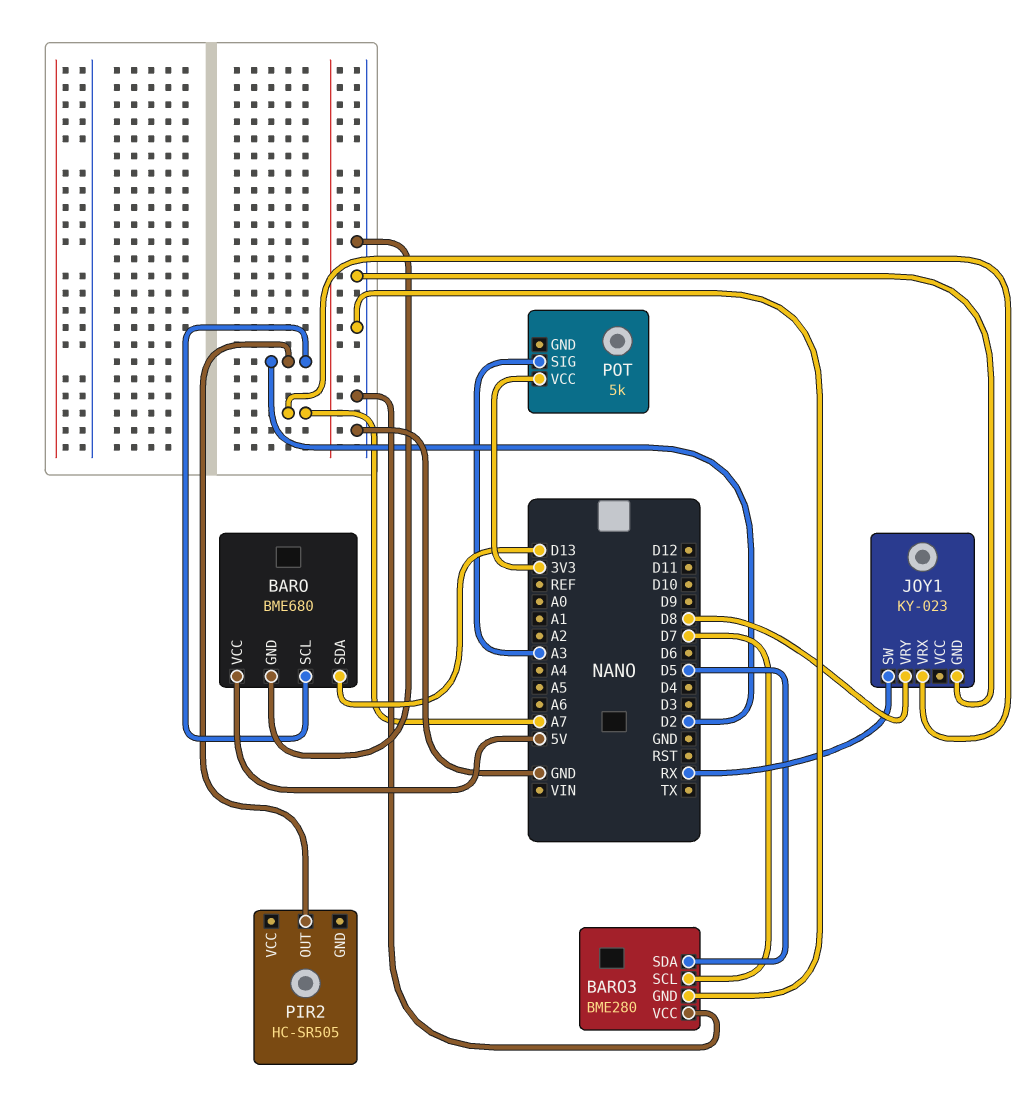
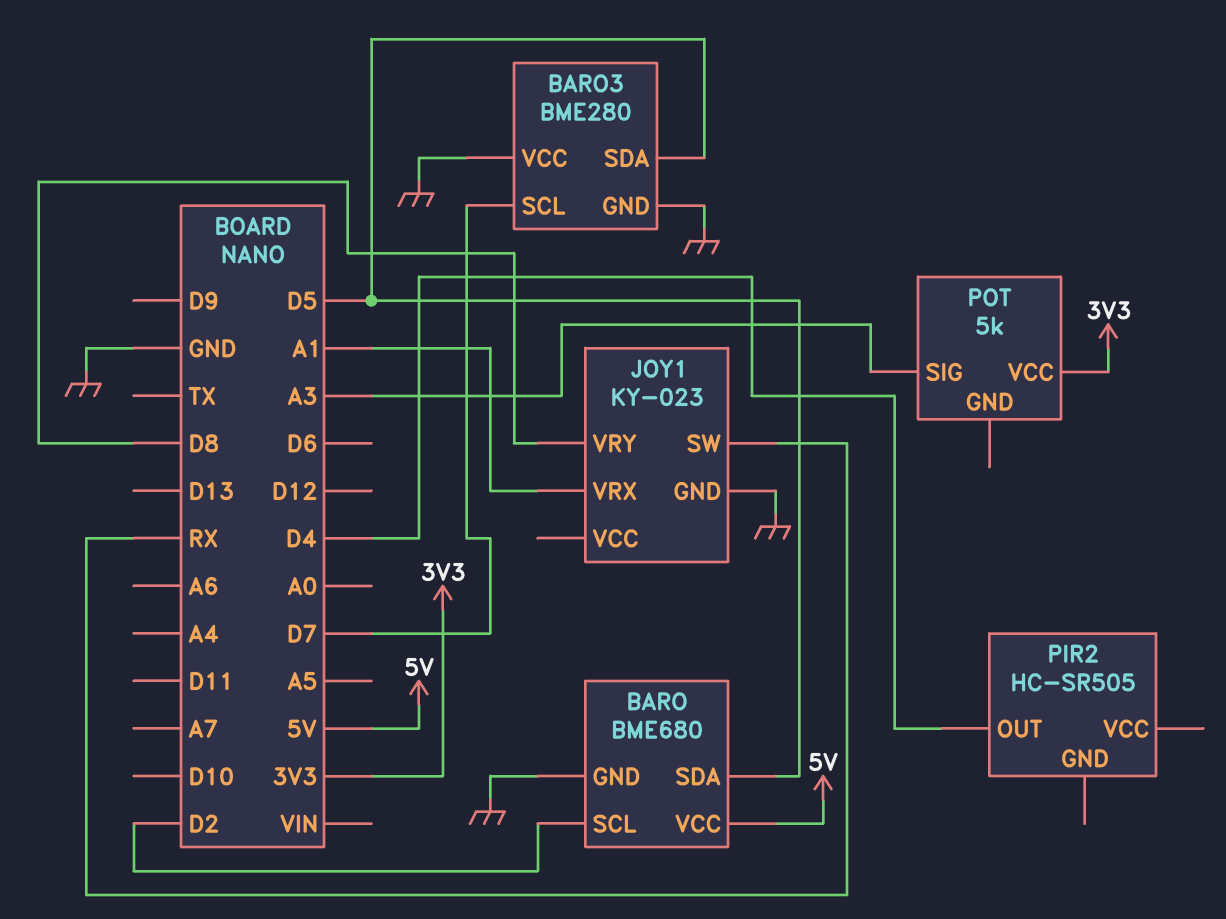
BARO pin SDA: D13 -> D5
JOY1 pin VRX: A7 -> A1
PIR2 pin OUT: D2 -> D4

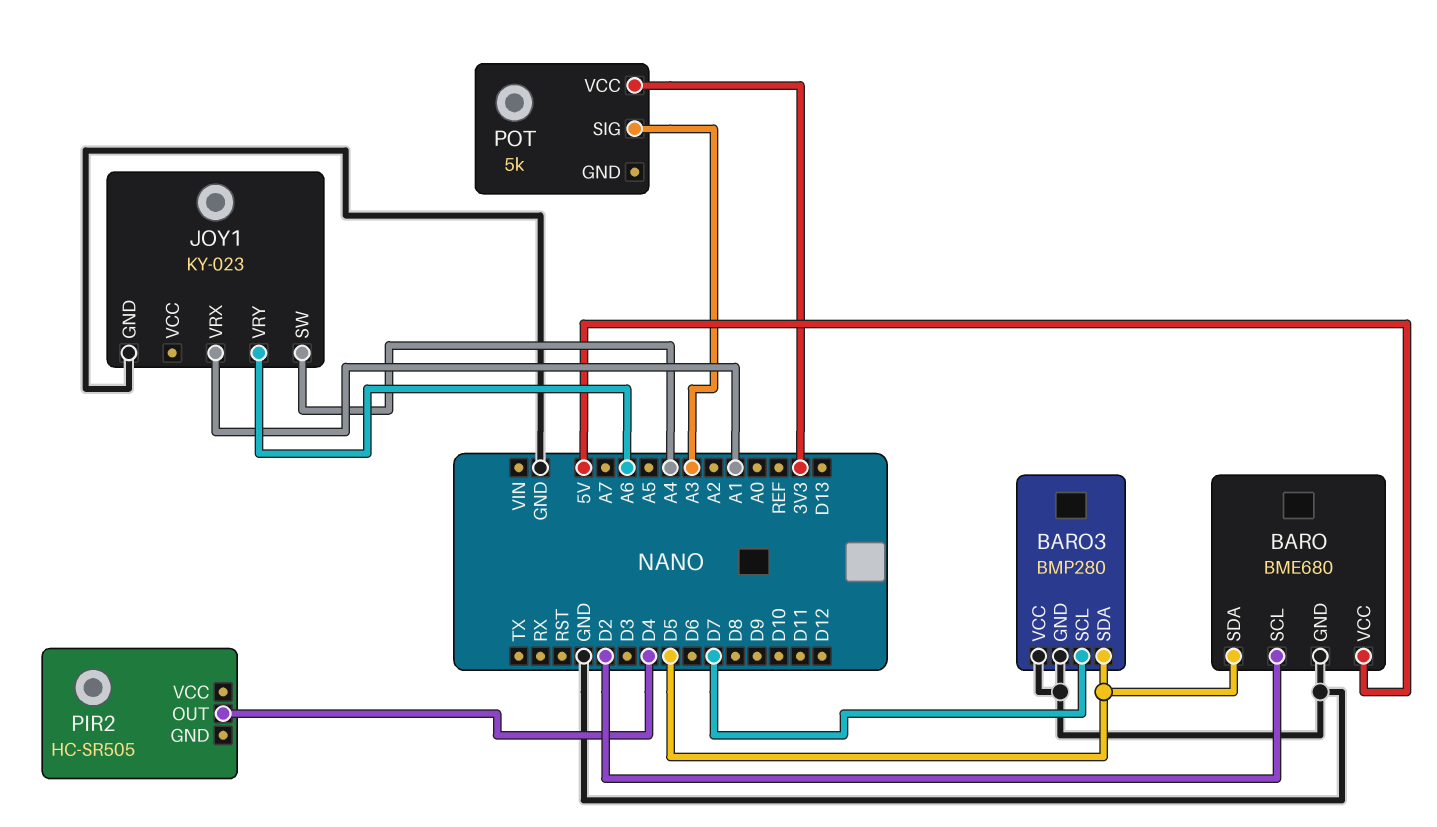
BARO3: BME280 -> BMP280
JOY1 pin SW: RX -> A4
JOY1 pin VRY: D8 -> A6

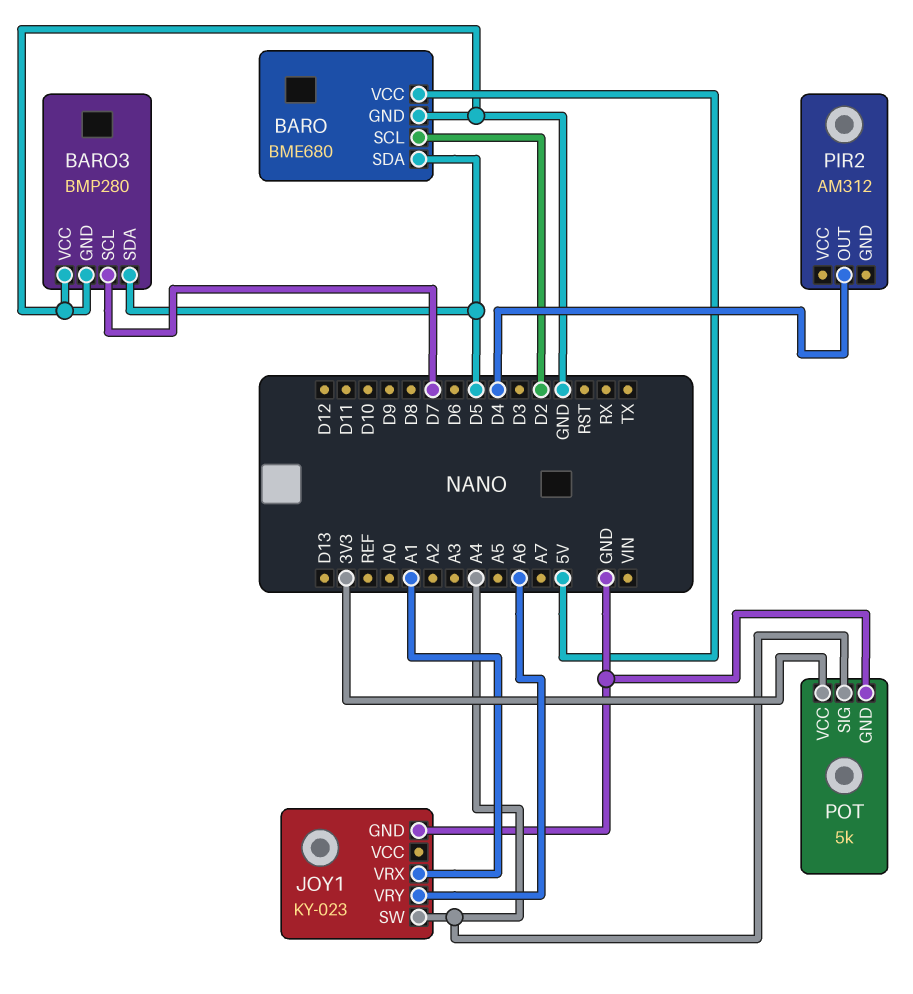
PIR2: HC-SR505 -> AM312
POT pin GND: none -> GND
POT pin SIG: A3 -> A4

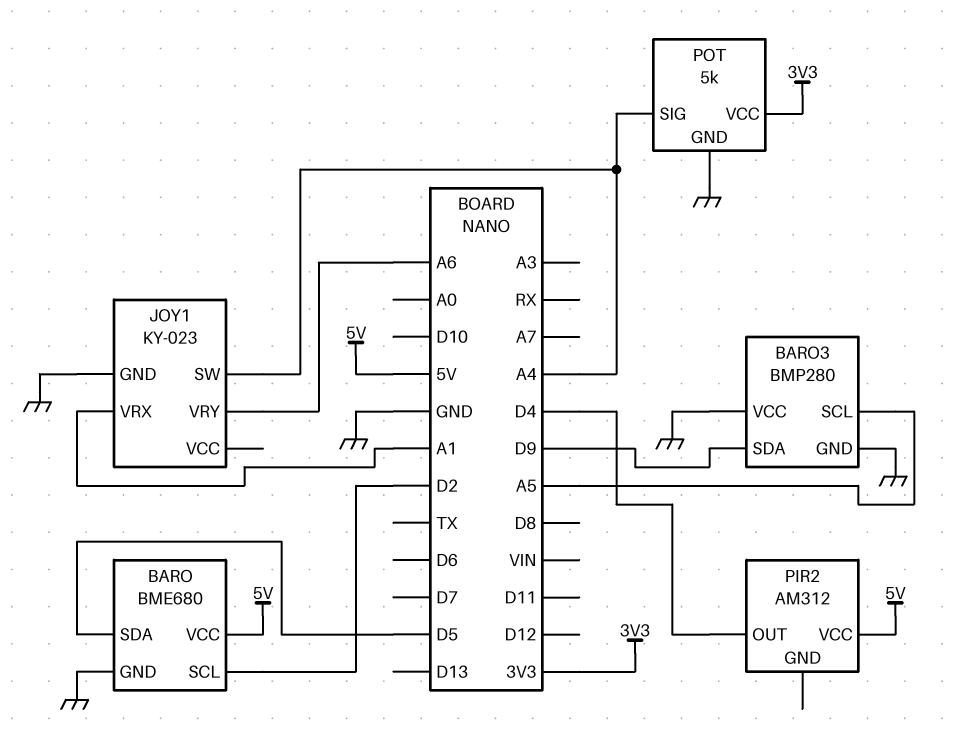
BARO3 pin SCL: D7 -> A5
BARO3 pin SDA: D5 -> D9
PIR2 pin VCC: none -> 5V

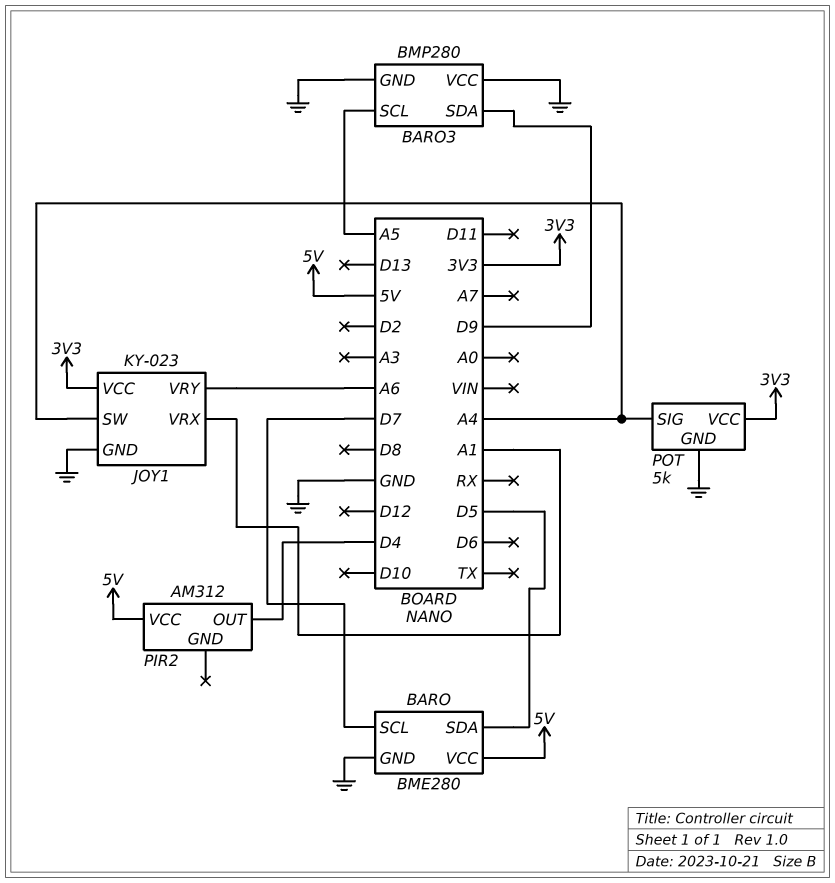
BARO: BME680 -> BME280
BARO pin SCL: D2 -> D7
JOY1 pin VCC: none -> 3V3

